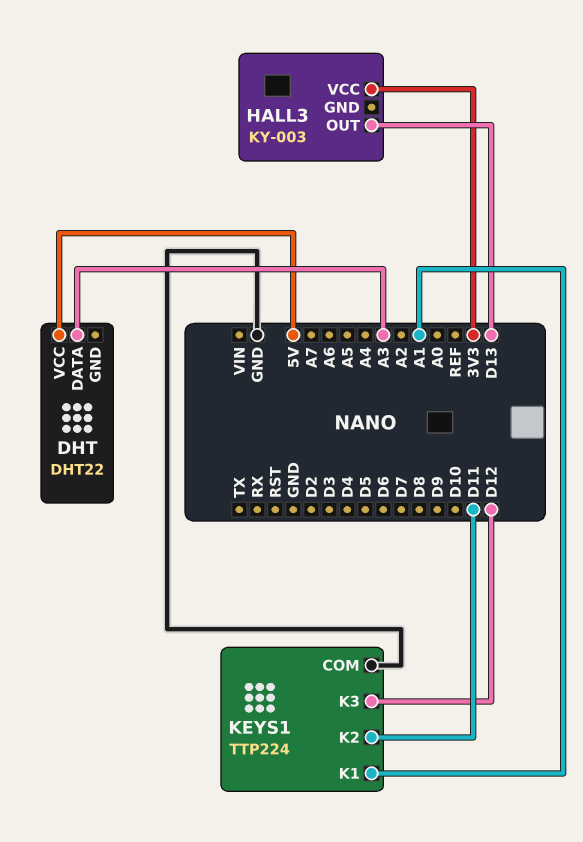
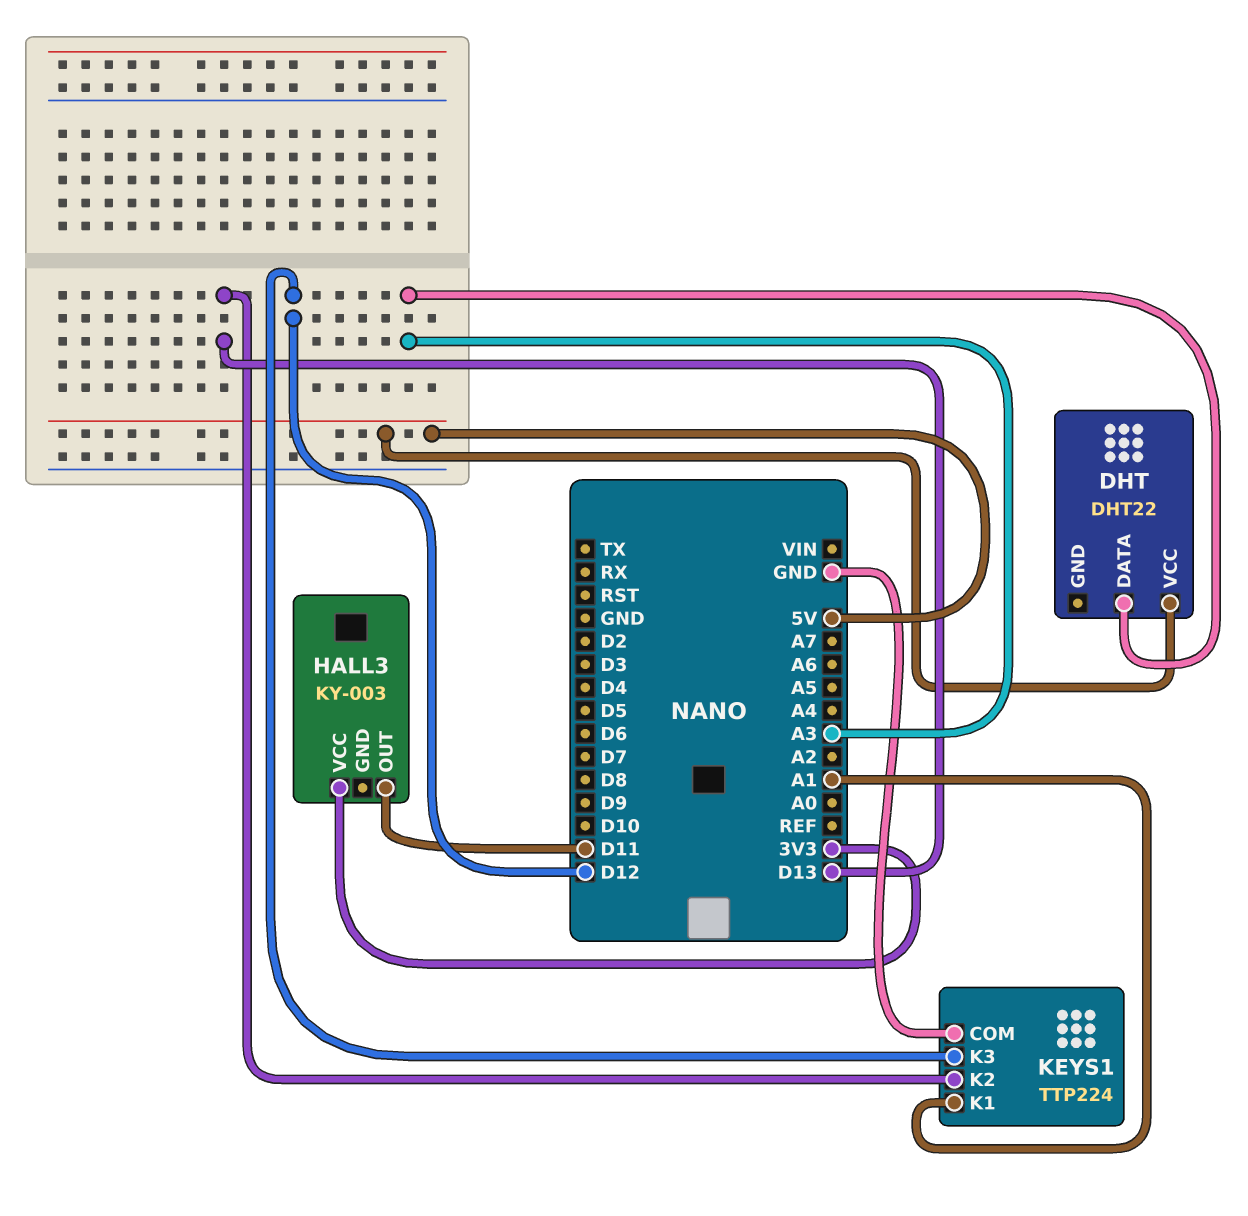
HALL3 pin OUT: D13 -> D11
KEYS1 pin K2: D11 -> D13

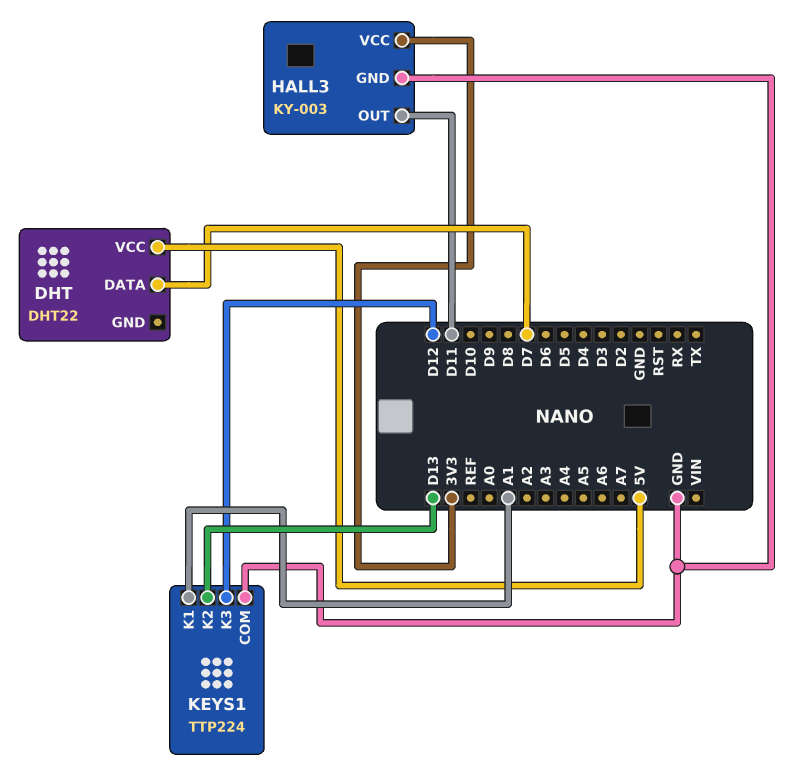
DHT pin DATA: A3 -> D7
HALL3 pin GND: none -> GND

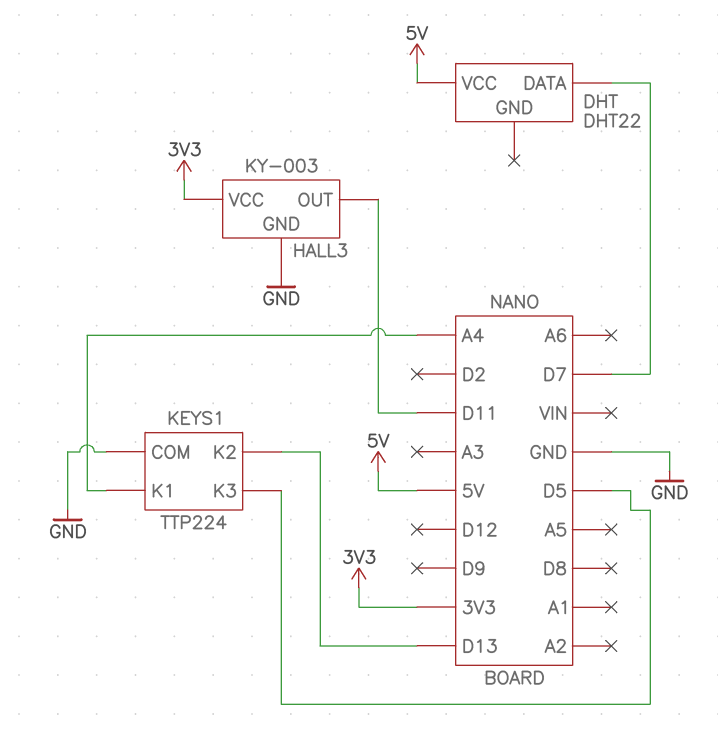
KEYS1 pin K1: A1 -> A4
KEYS1 pin K3: D12 -> D5

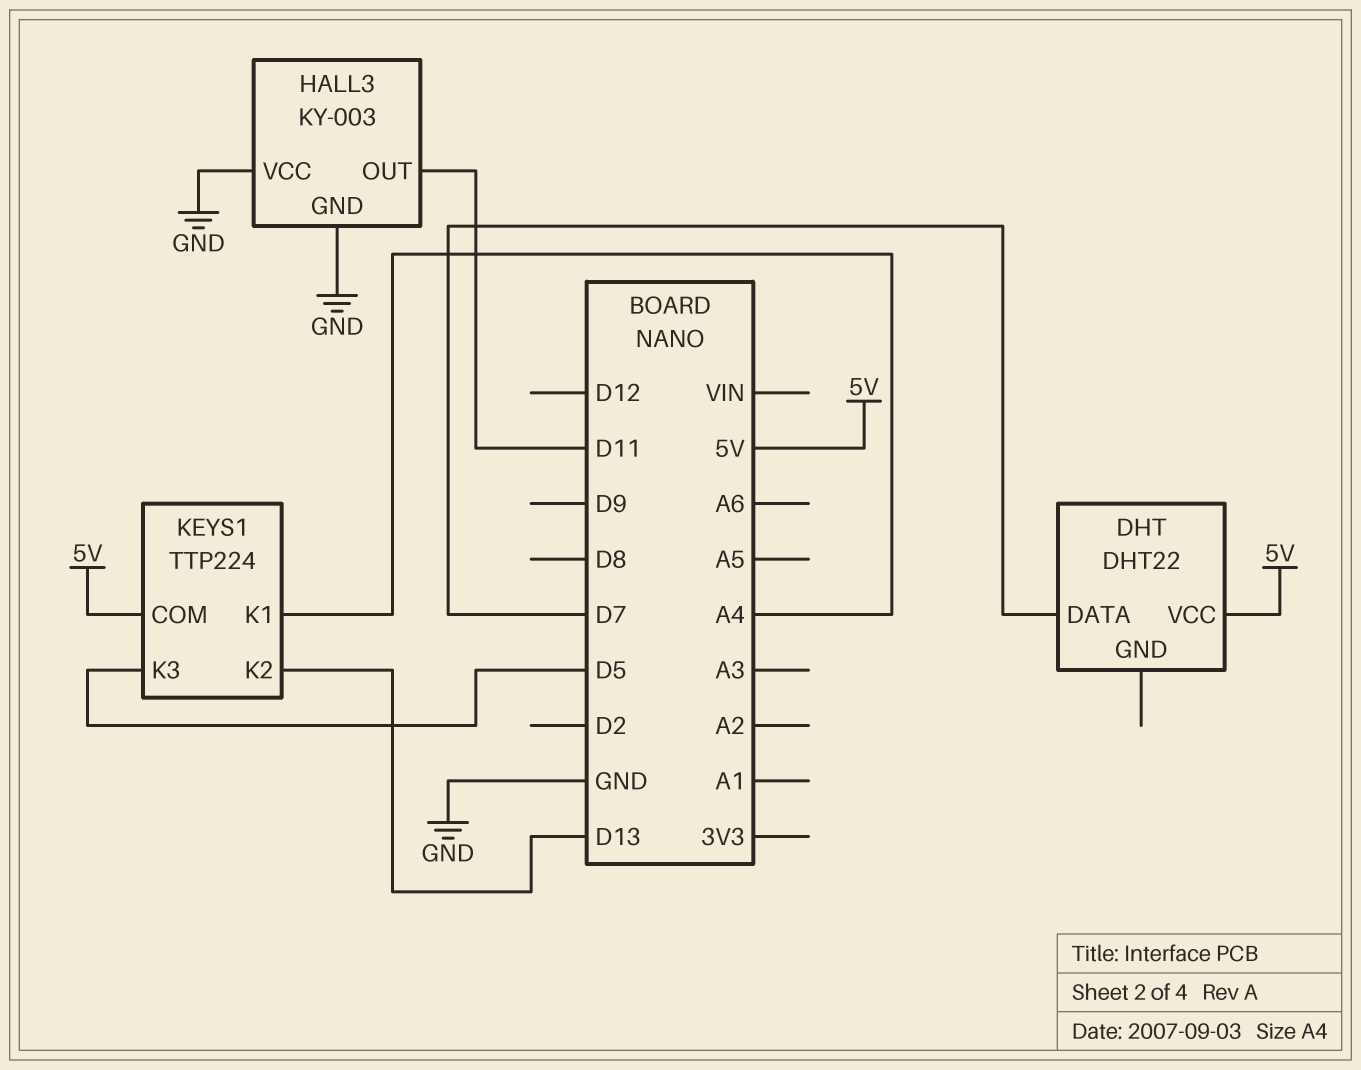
HALL3 pin VCC: 3V3 -> GND
KEYS1 pin COM: GND -> 5V

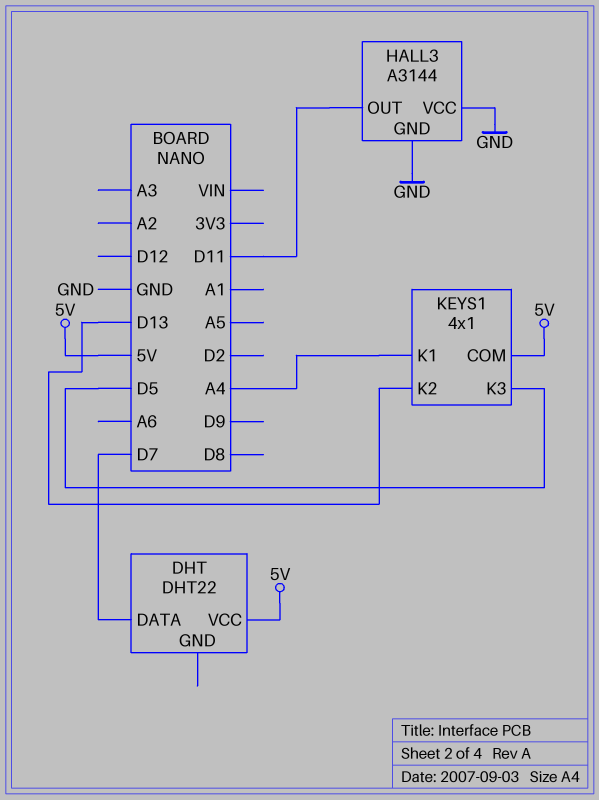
HALL3: KY-003 -> A3144
KEYS1: TTP224 -> 4x1

